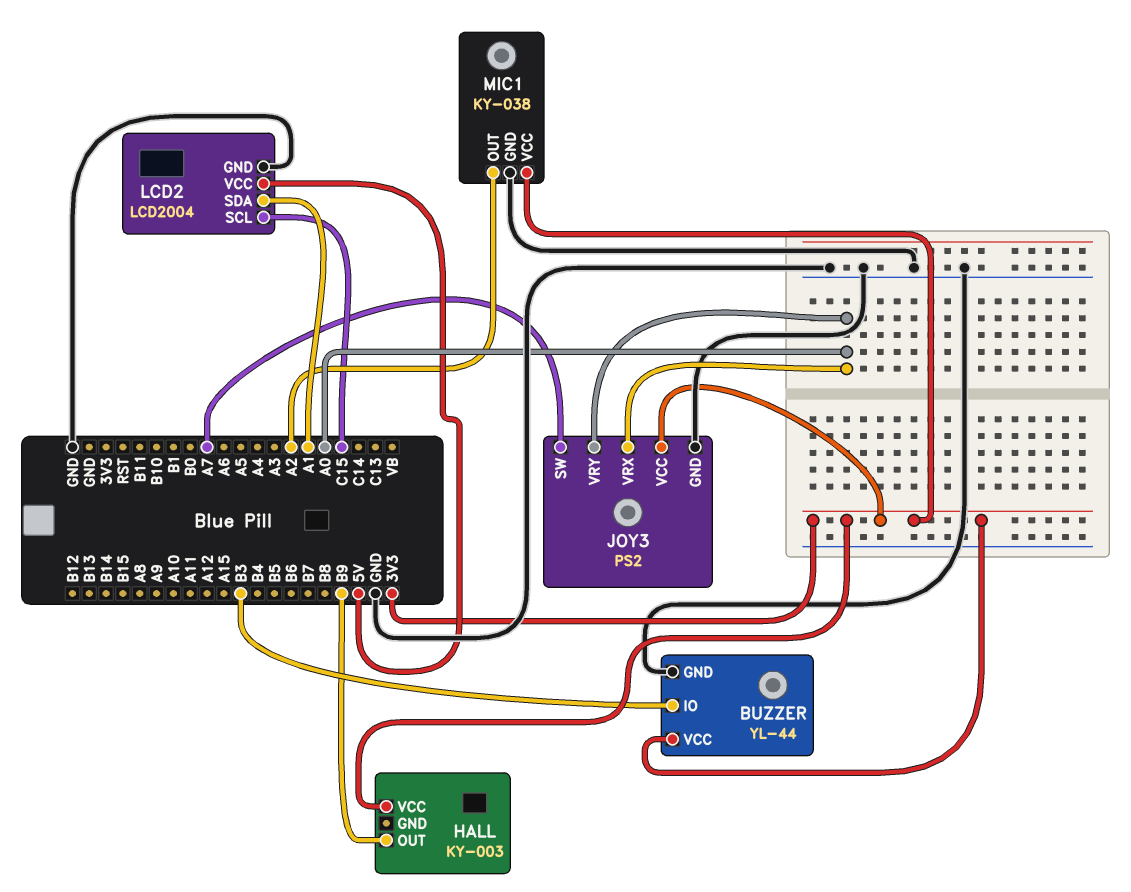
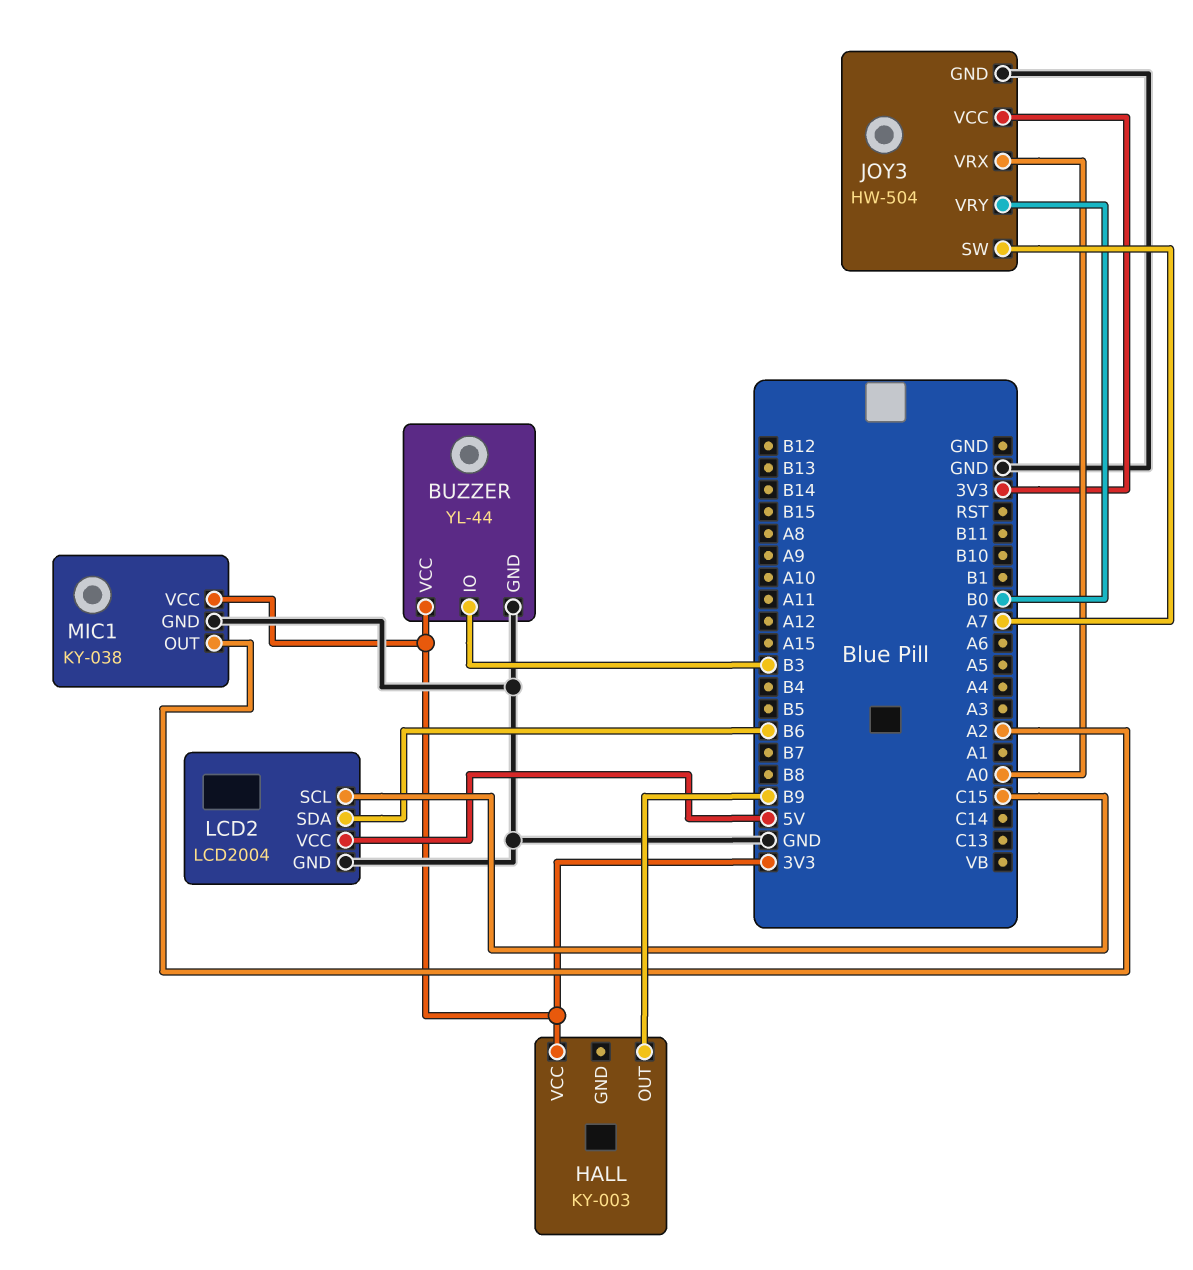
JOY3: PS2 -> HW-504
JOY3 pin VRY: A0 -> B0
LCD2 pin SDA: A1 -> B6

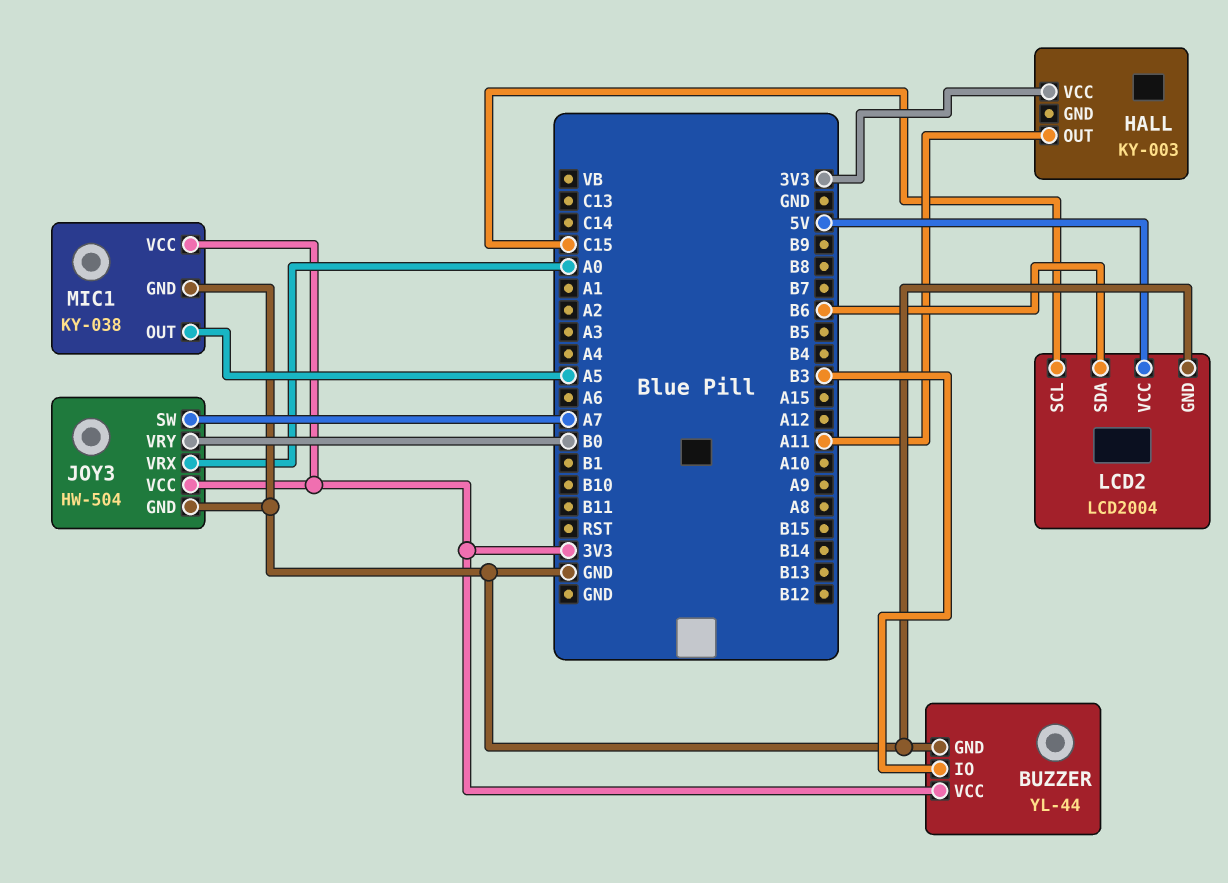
HALL pin OUT: B9 -> A11
MIC1 pin OUT: A2 -> A5

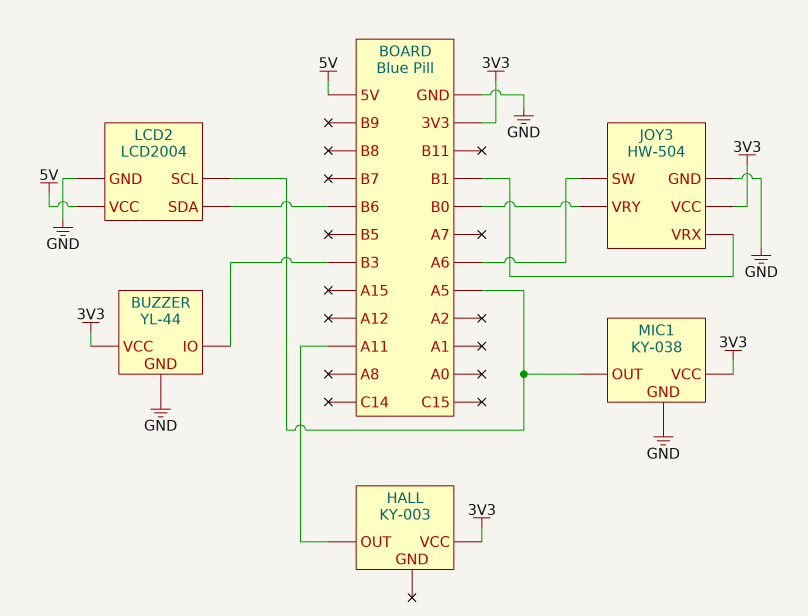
JOY3 pin SW: A7 -> A6
JOY3 pin VRX: A0 -> B1
LCD2 pin SCL: C15 -> A5

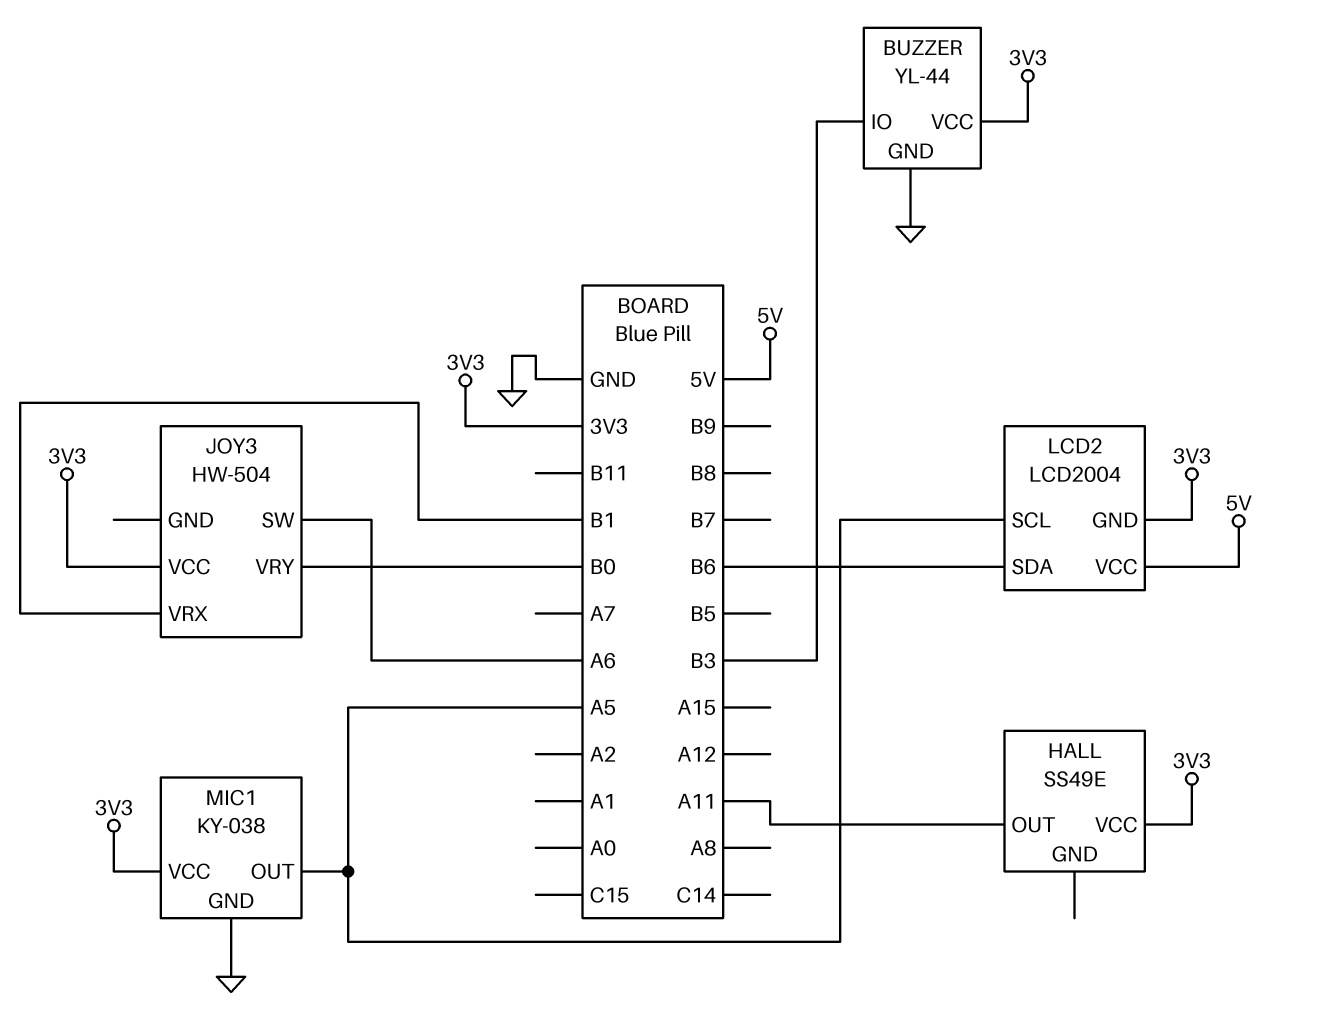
HALL: KY-003 -> SS49E
JOY3 pin GND: GND -> none
LCD2 pin GND: GND -> 3V3

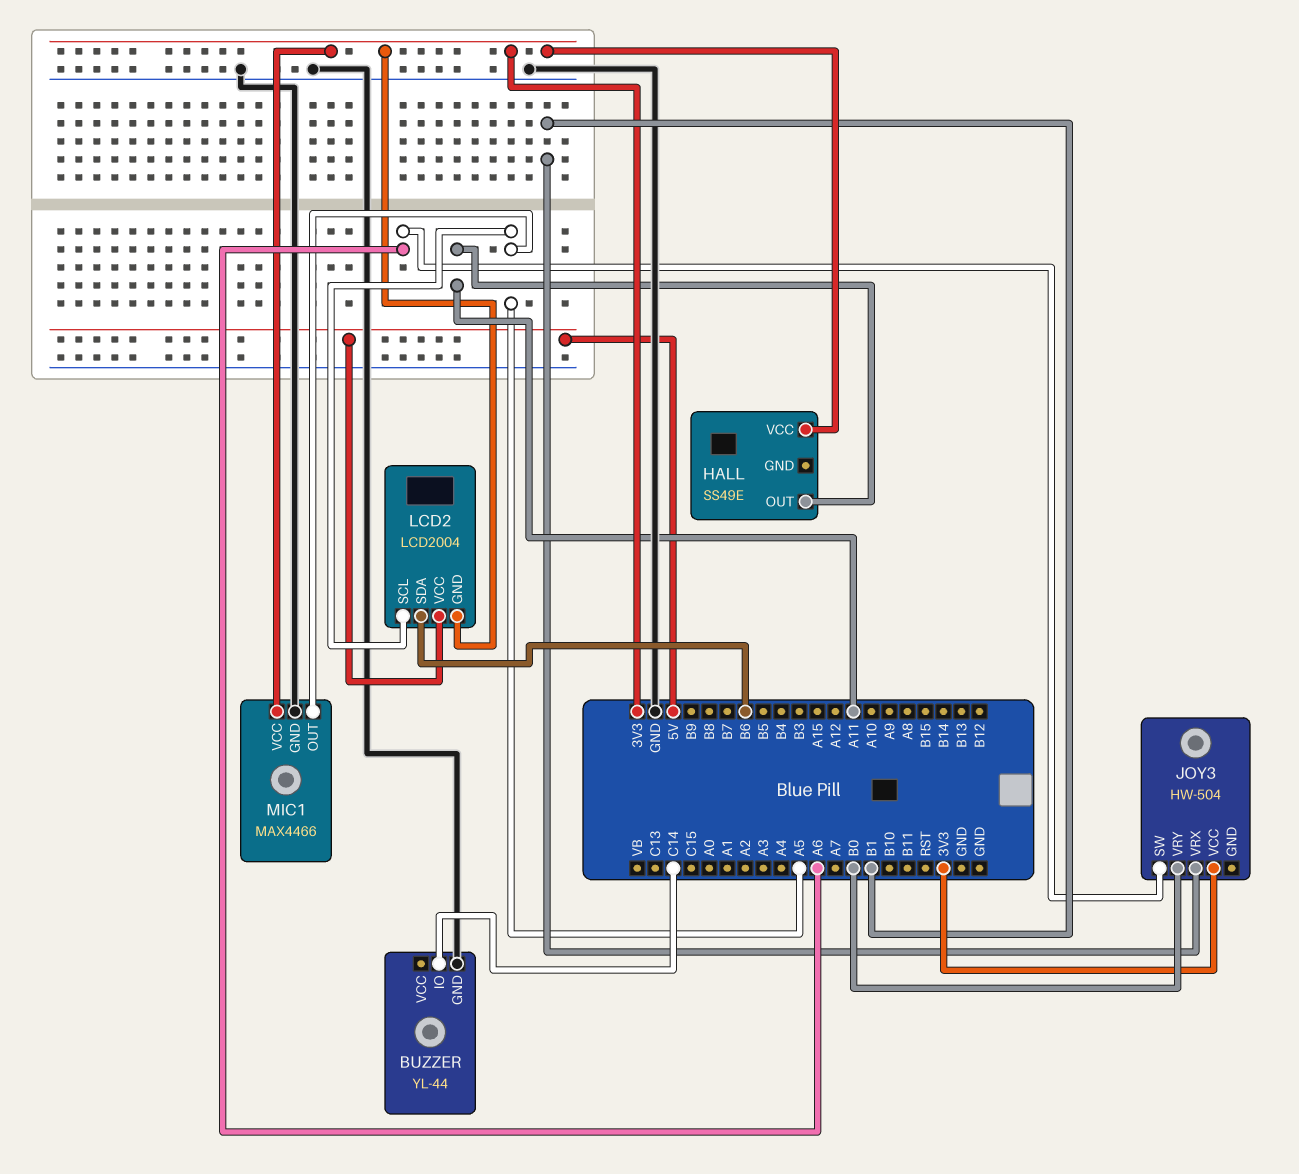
BUZZER pin IO: B3 -> C14
BUZZER pin VCC: 3V3 -> none
MIC1: KY-038 -> MAX4466

